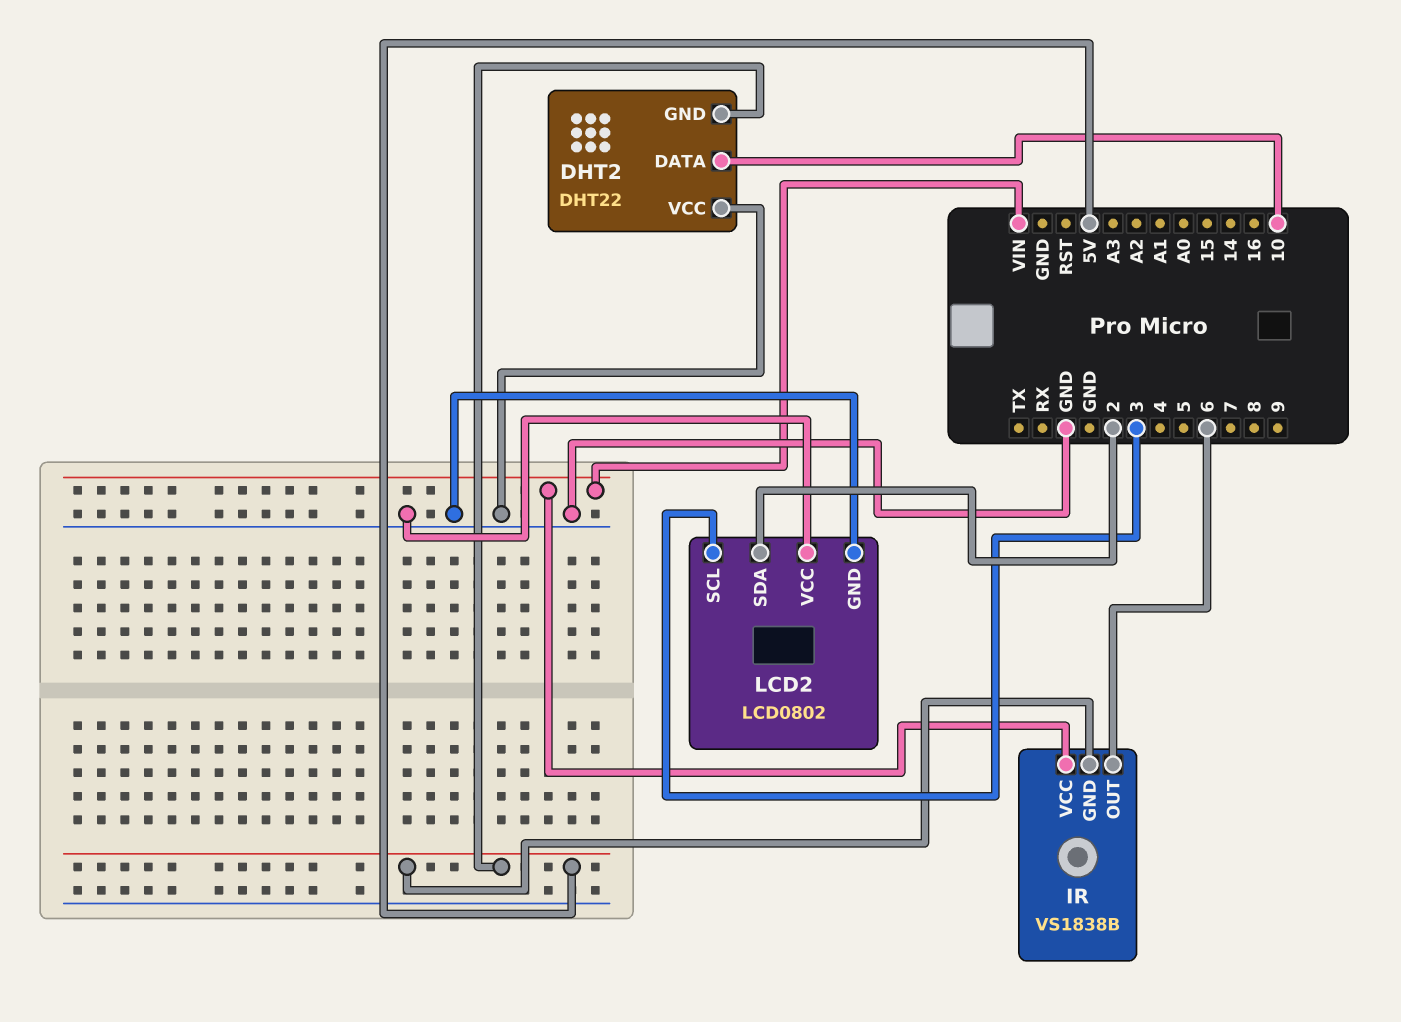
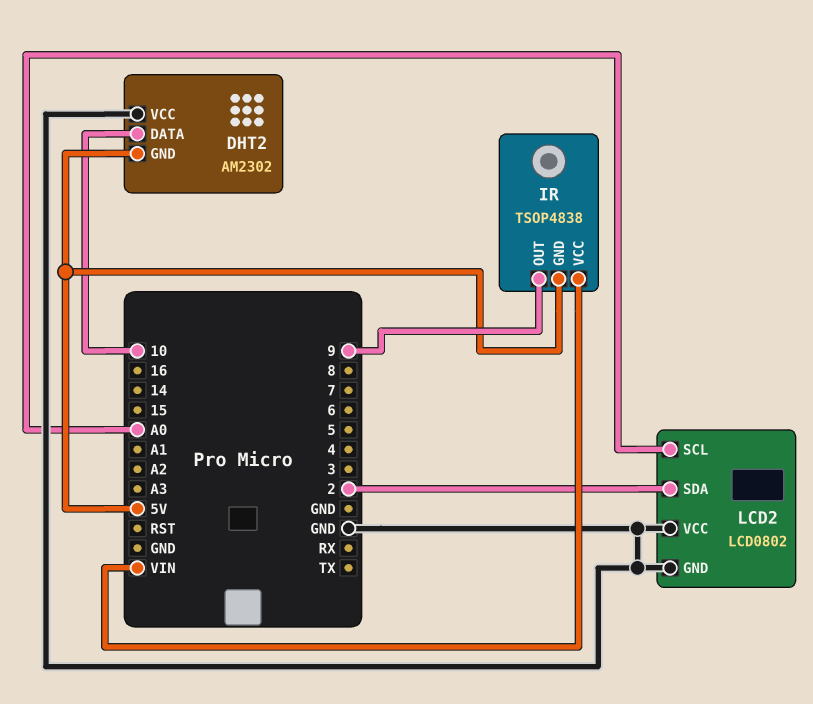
DHT2: DHT22 -> AM2302
IR: VS1838B -> TSOP4838
IR pin OUT: 6 -> 9
LCD2 pin SCL: 3 -> A0

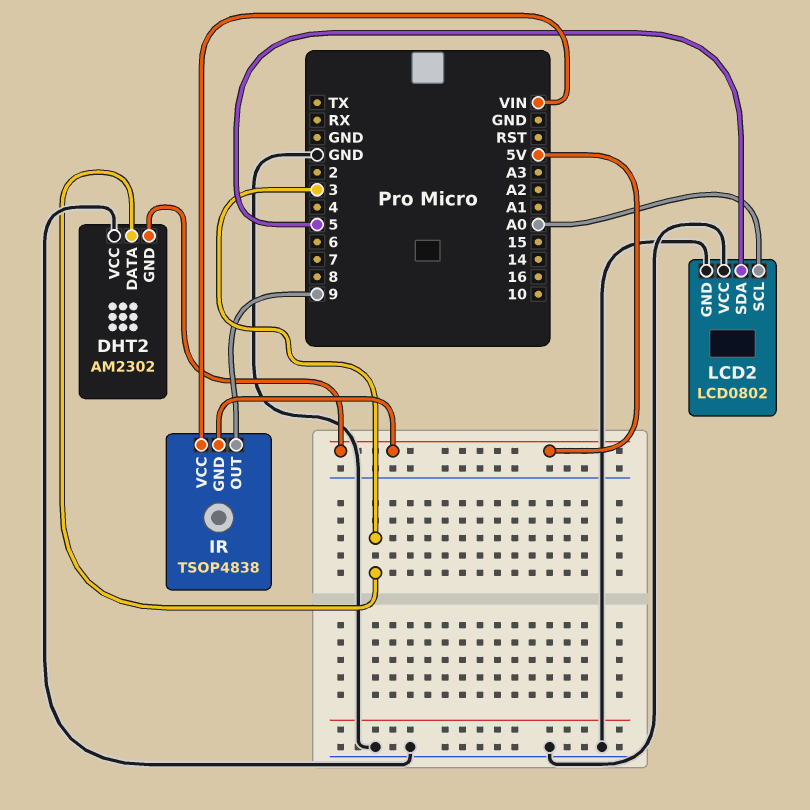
DHT2 pin DATA: 10 -> 3
LCD2 pin SDA: 2 -> 5

